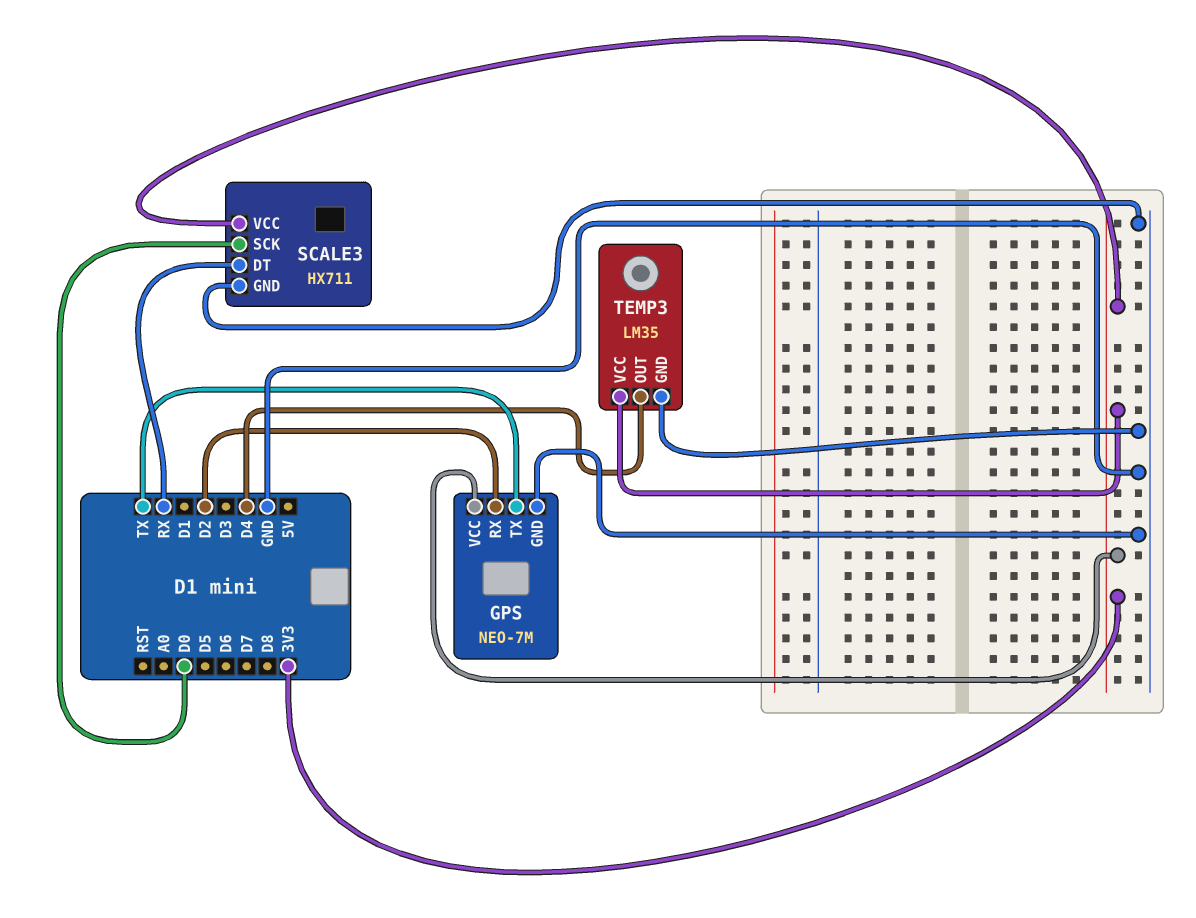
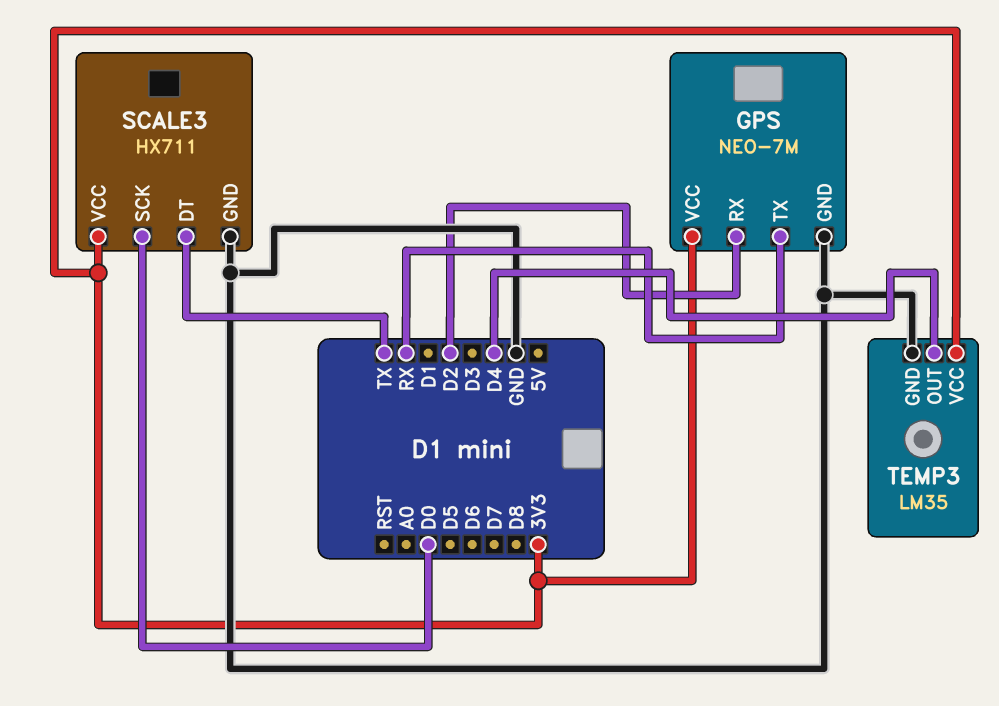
GPS pin TX: TX -> RX
SCALE3 pin DT: RX -> TX

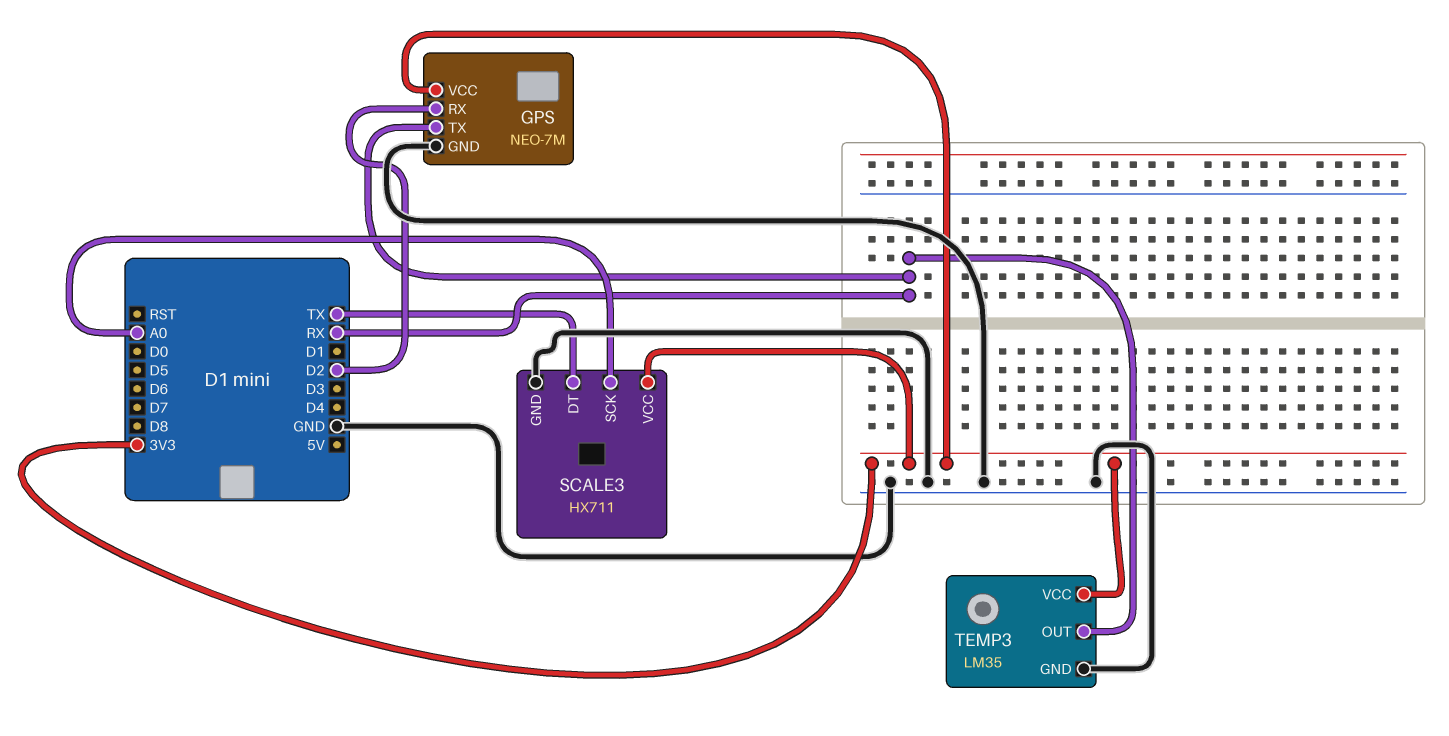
SCALE3 pin SCK: D0 -> A0
TEMP3 pin OUT: D4 -> RX

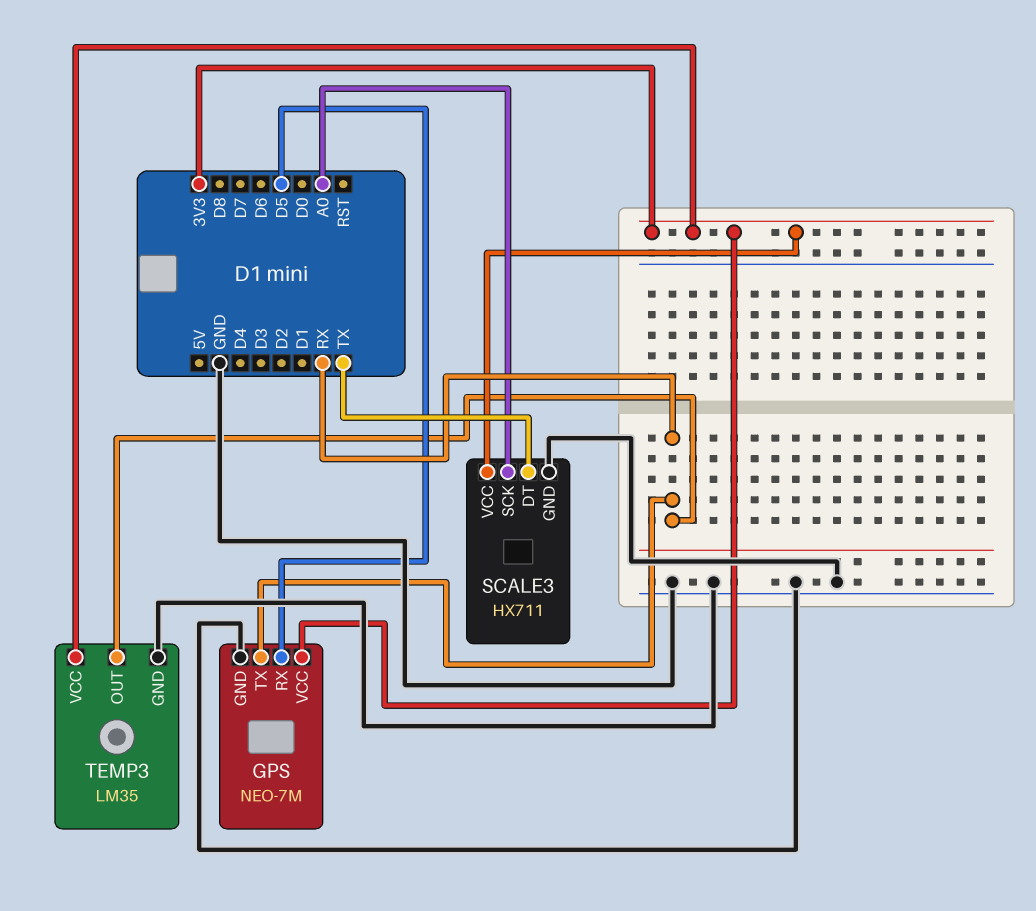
GPS pin RX: D2 -> D5

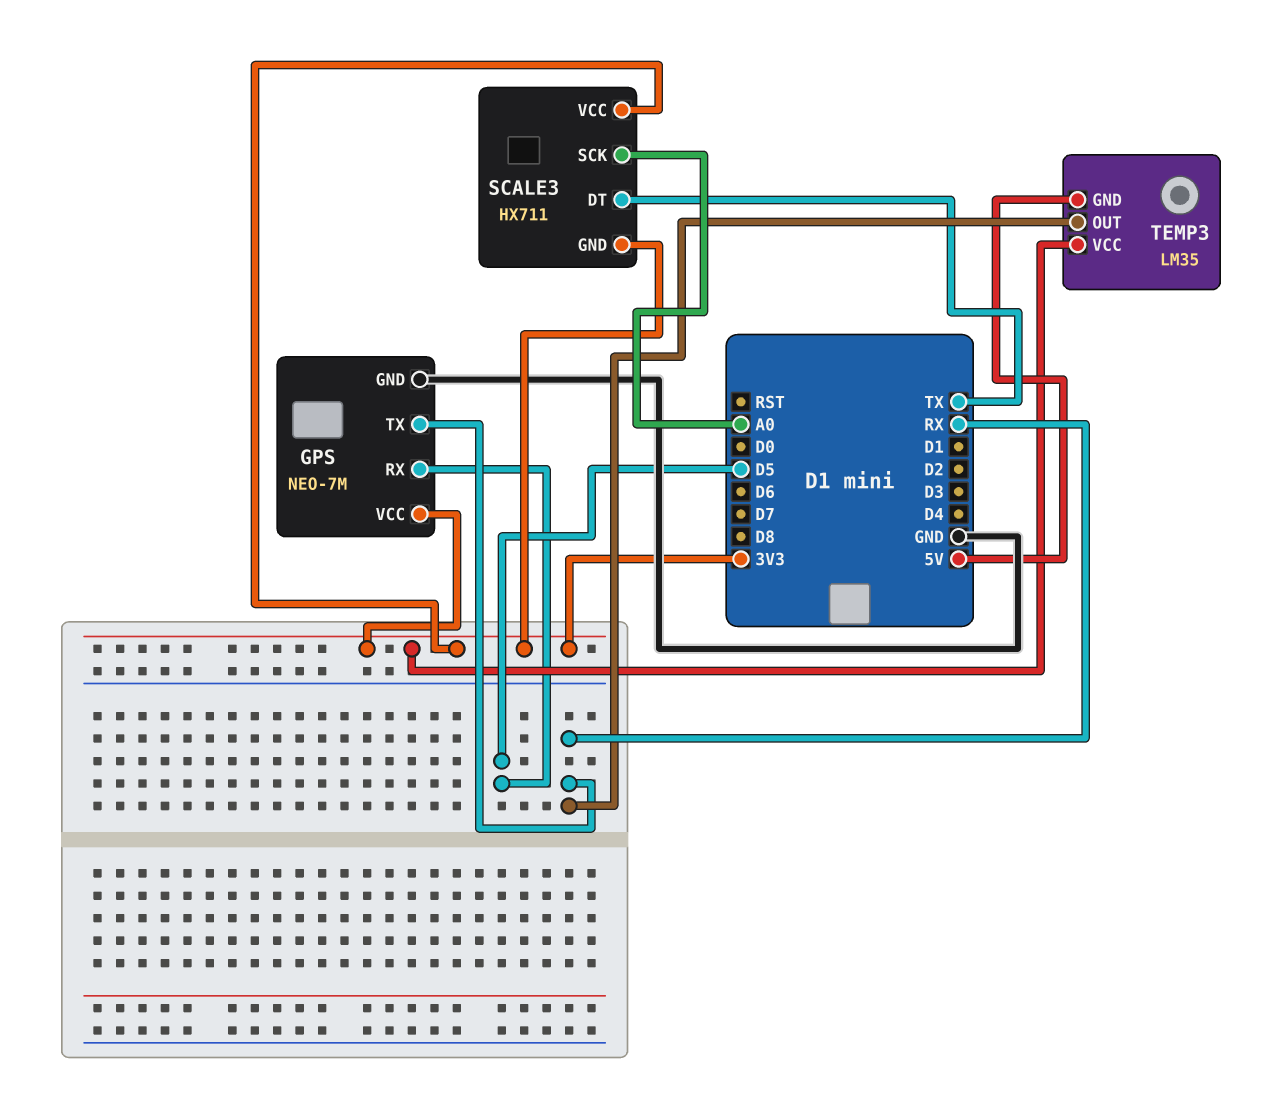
SCALE3 pin GND: GND -> 3V3
TEMP3 pin GND: GND -> 5V

